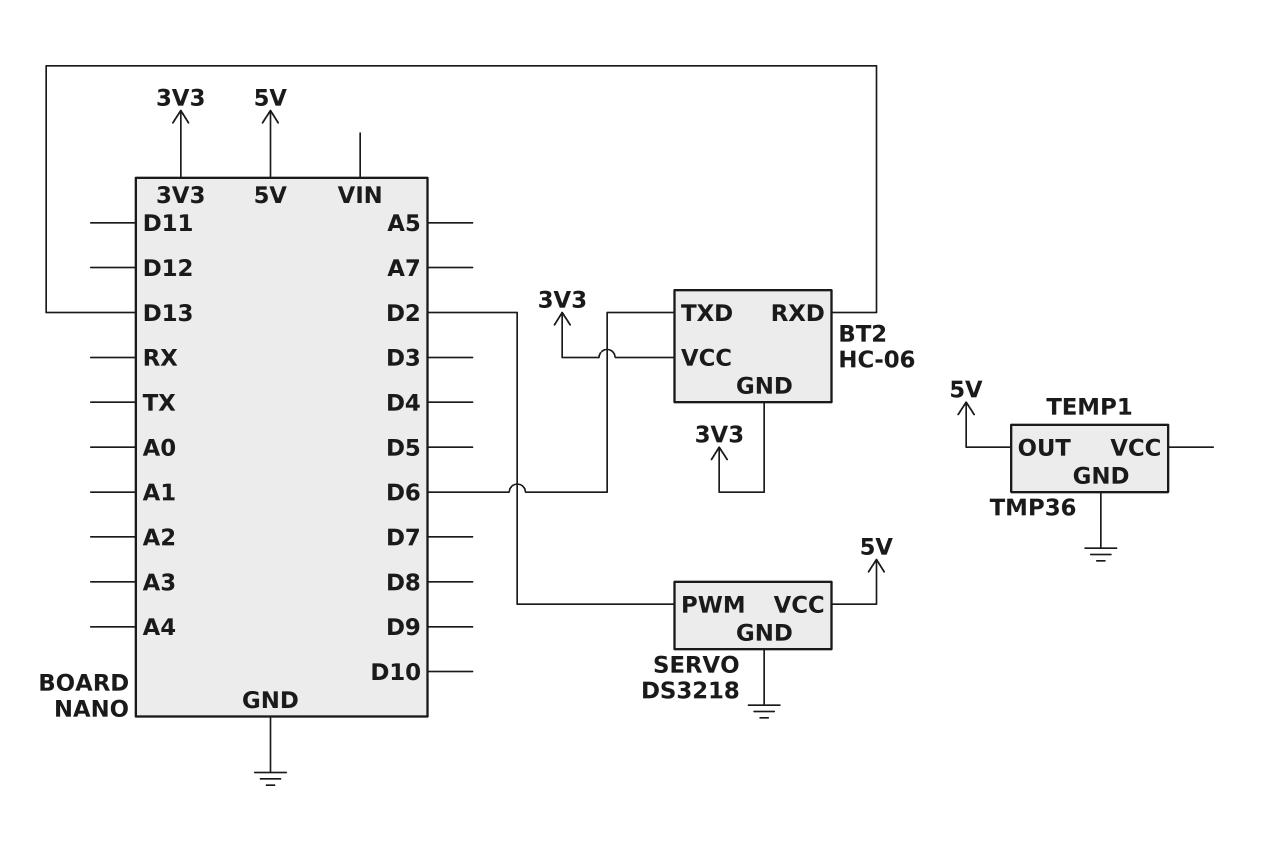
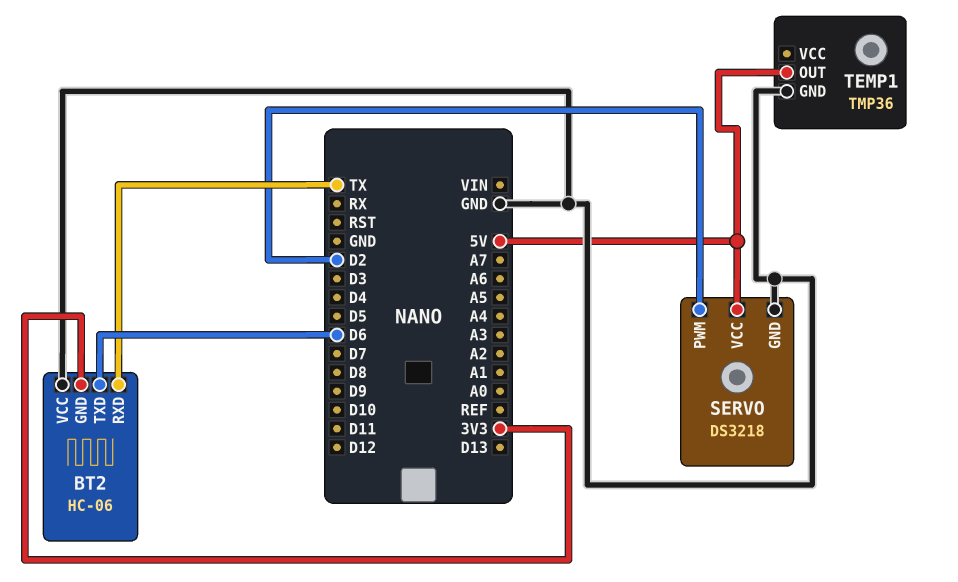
BT2 pin RXD: D13 -> TX
BT2 pin VCC: 3V3 -> GND

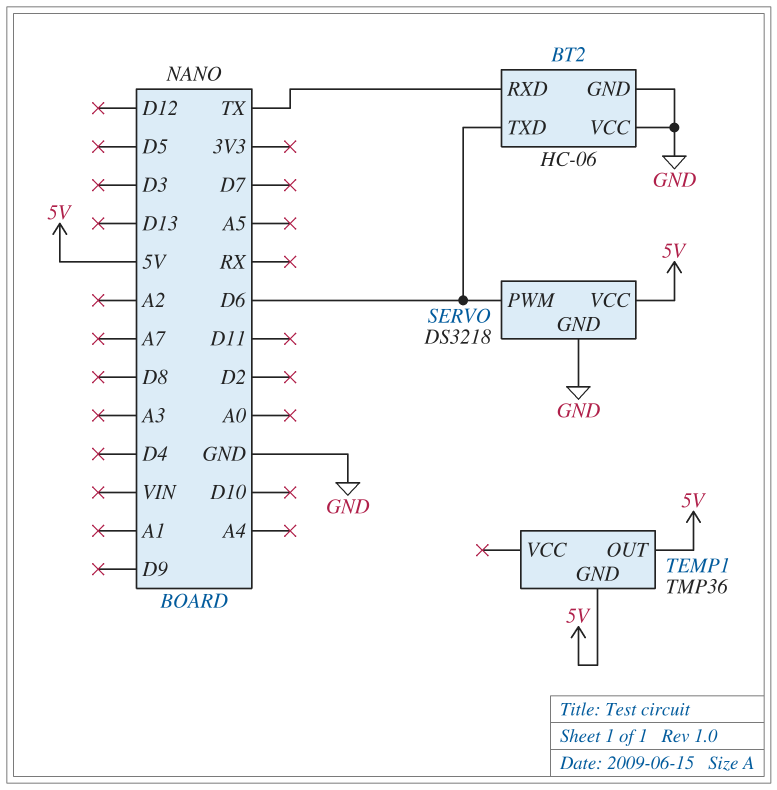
BT2 pin GND: 3V3 -> GND
SERVO pin PWM: D2 -> D6
TEMP1 pin GND: GND -> 5V

